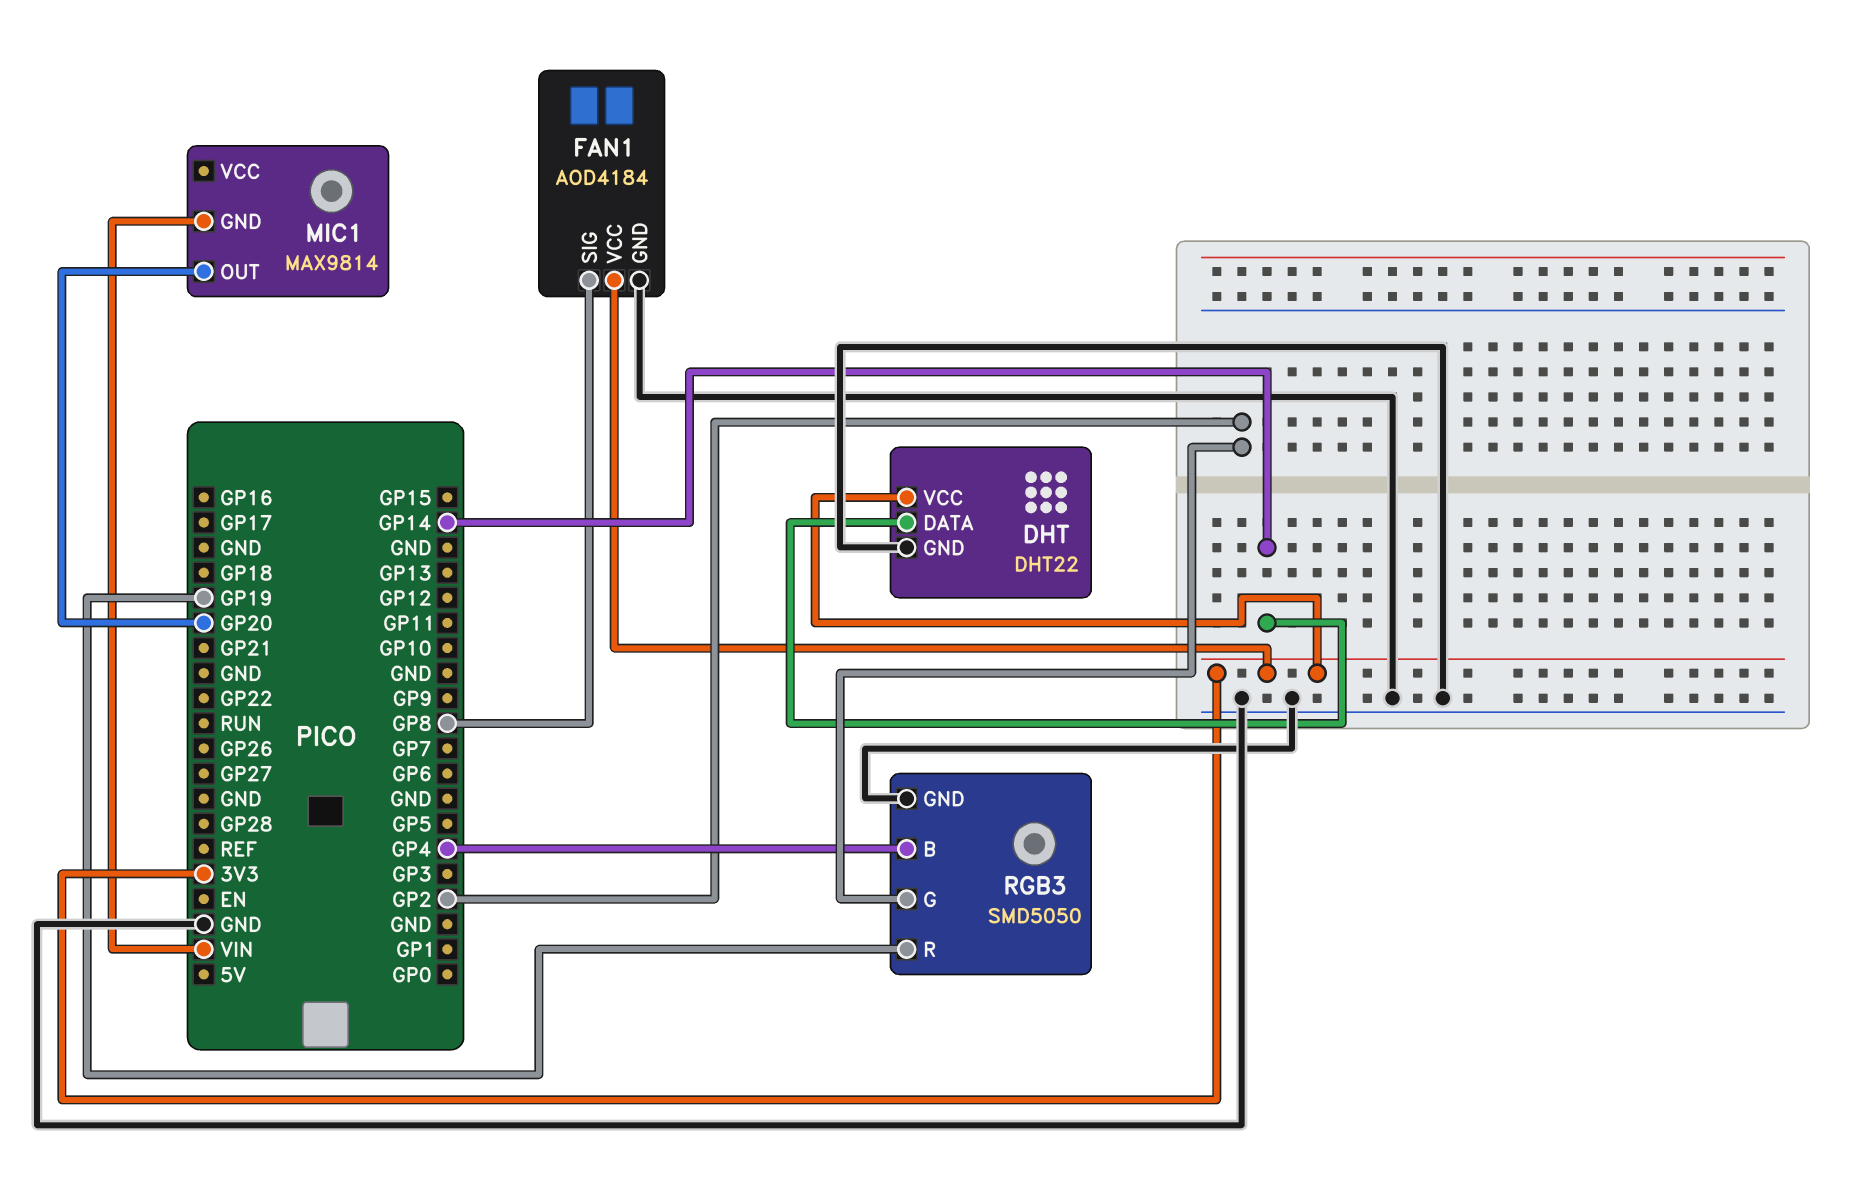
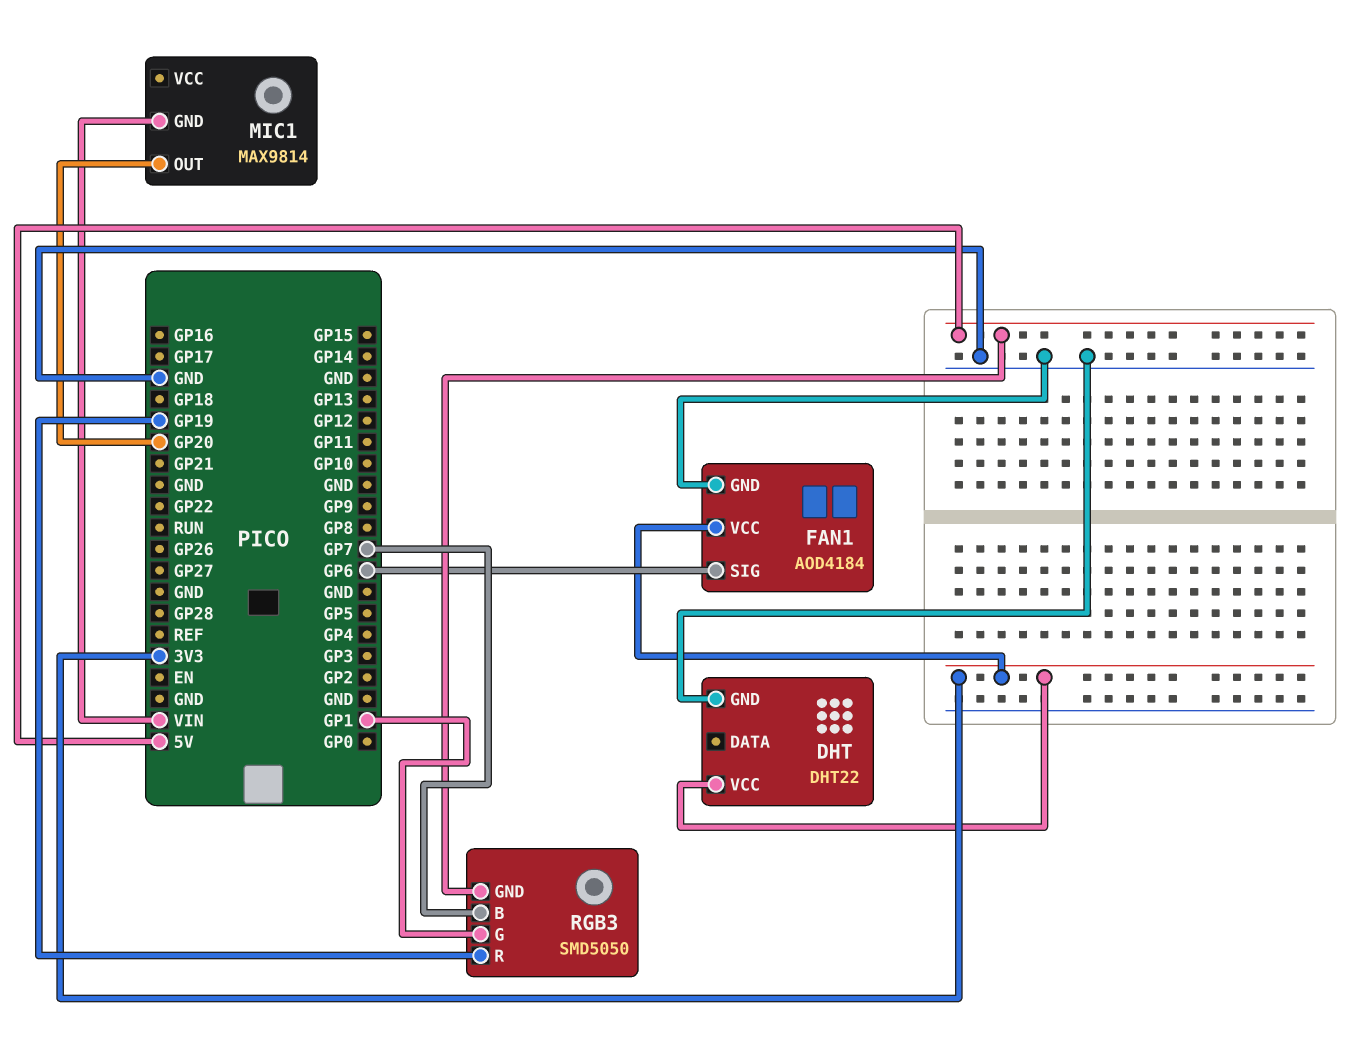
DHT pin DATA: GP14 -> none
FAN1 pin SIG: GP8 -> GP6
RGB3 pin B: GP4 -> GP7
RGB3 pin G: GP2 -> GP1
RGB3 pin GND: GND -> 5V

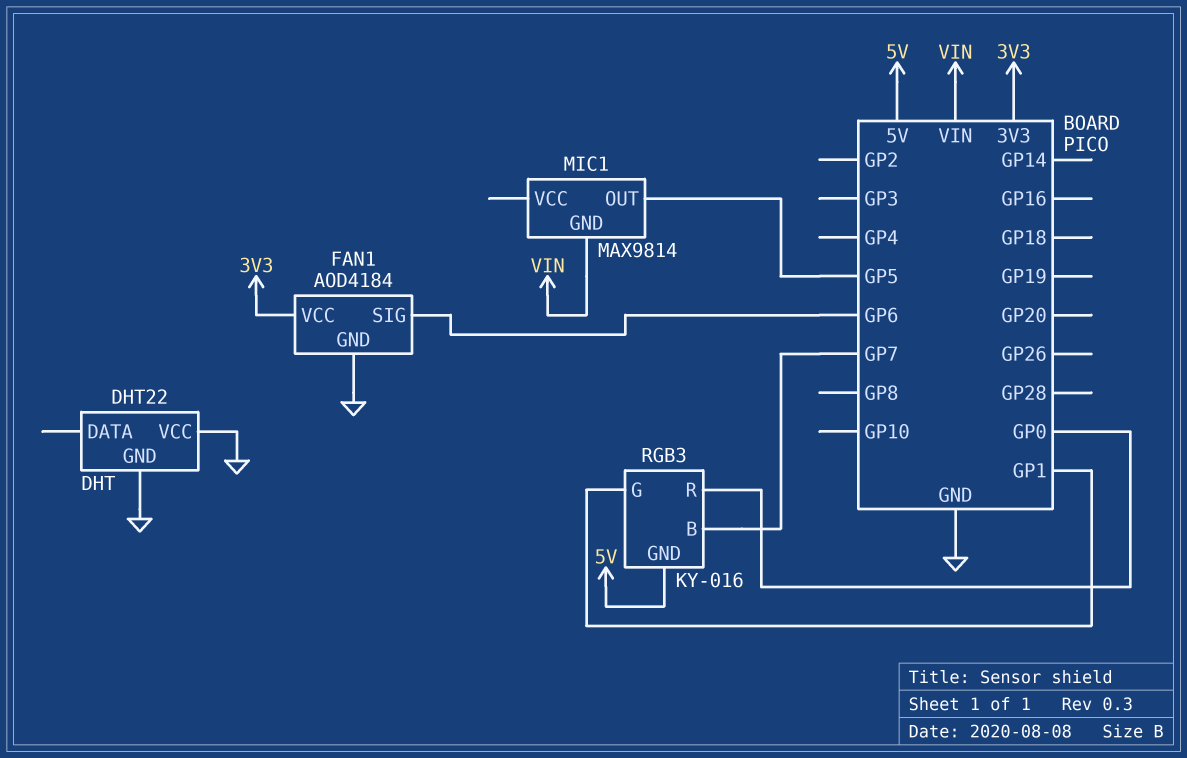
DHT pin VCC: 3V3 -> GND
MIC1 pin OUT: GP20 -> GP5
RGB3: SMD5050 -> KY-016
RGB3 pin R: GP19 -> GP0

